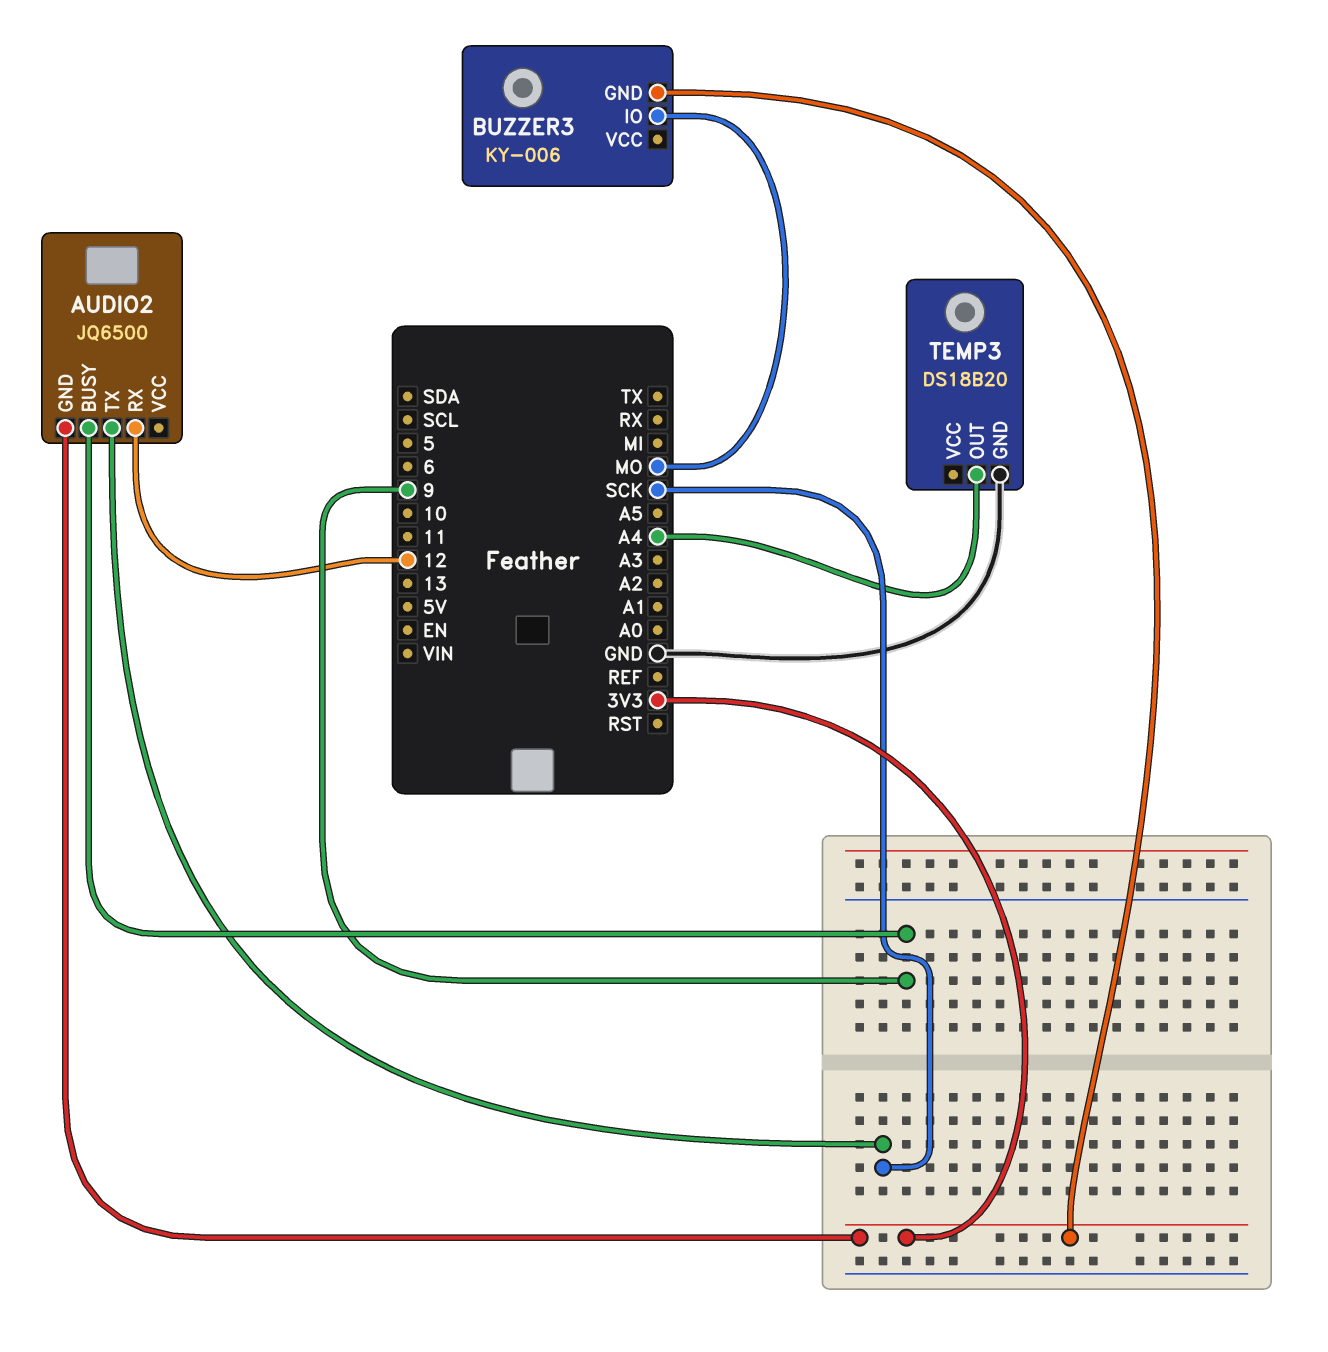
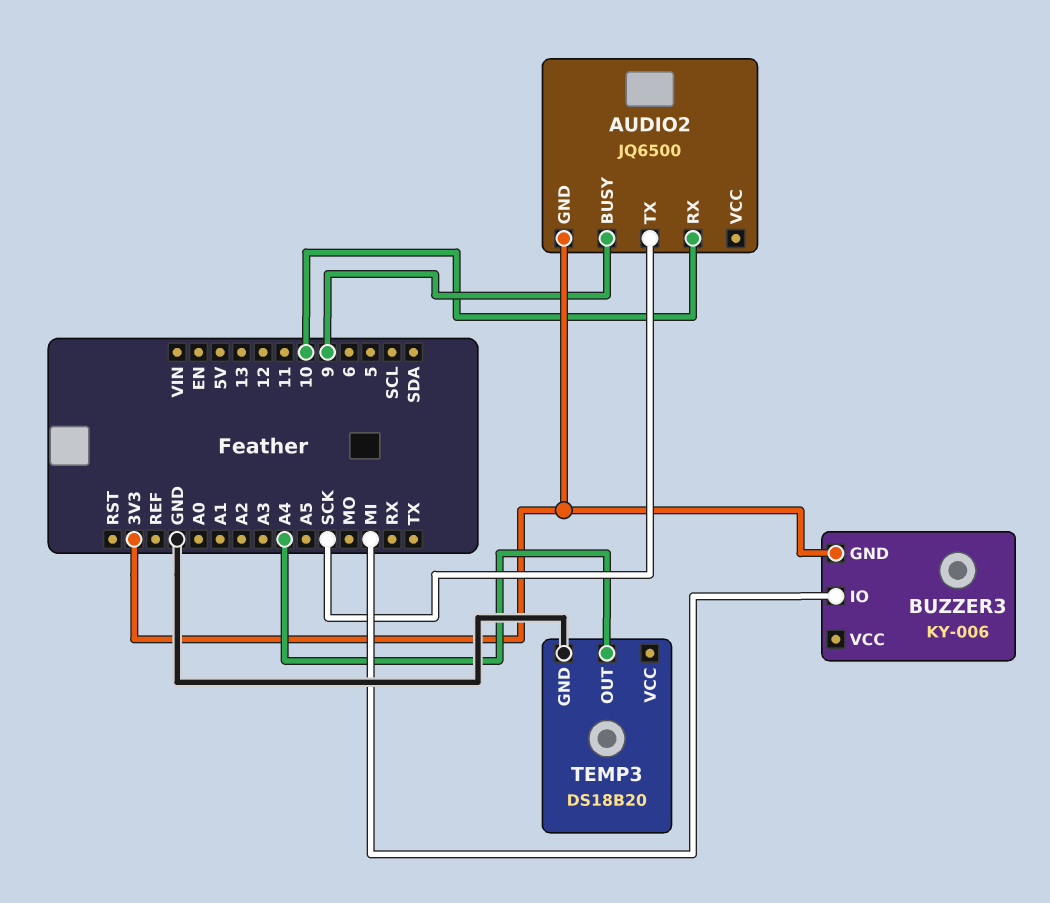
AUDIO2 pin RX: 12 -> 10
BUZZER3 pin IO: MO -> MI

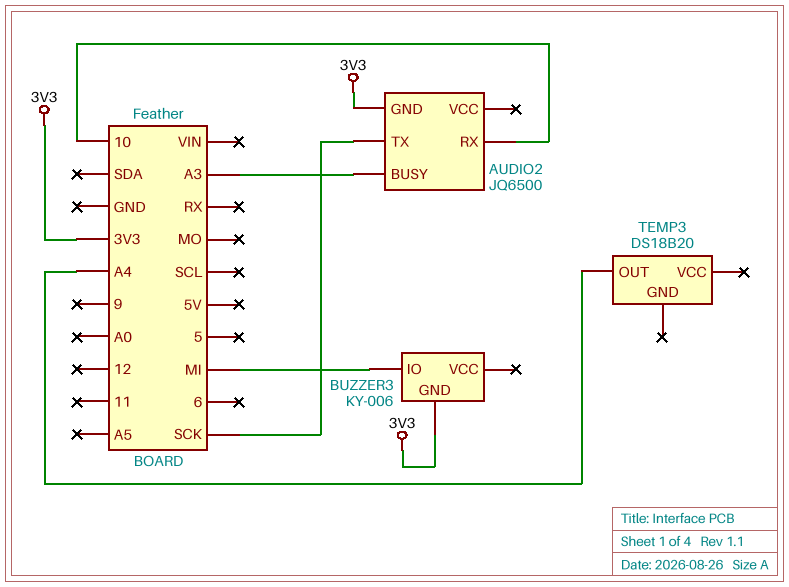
AUDIO2 pin BUSY: 9 -> A3
TEMP3 pin GND: GND -> none

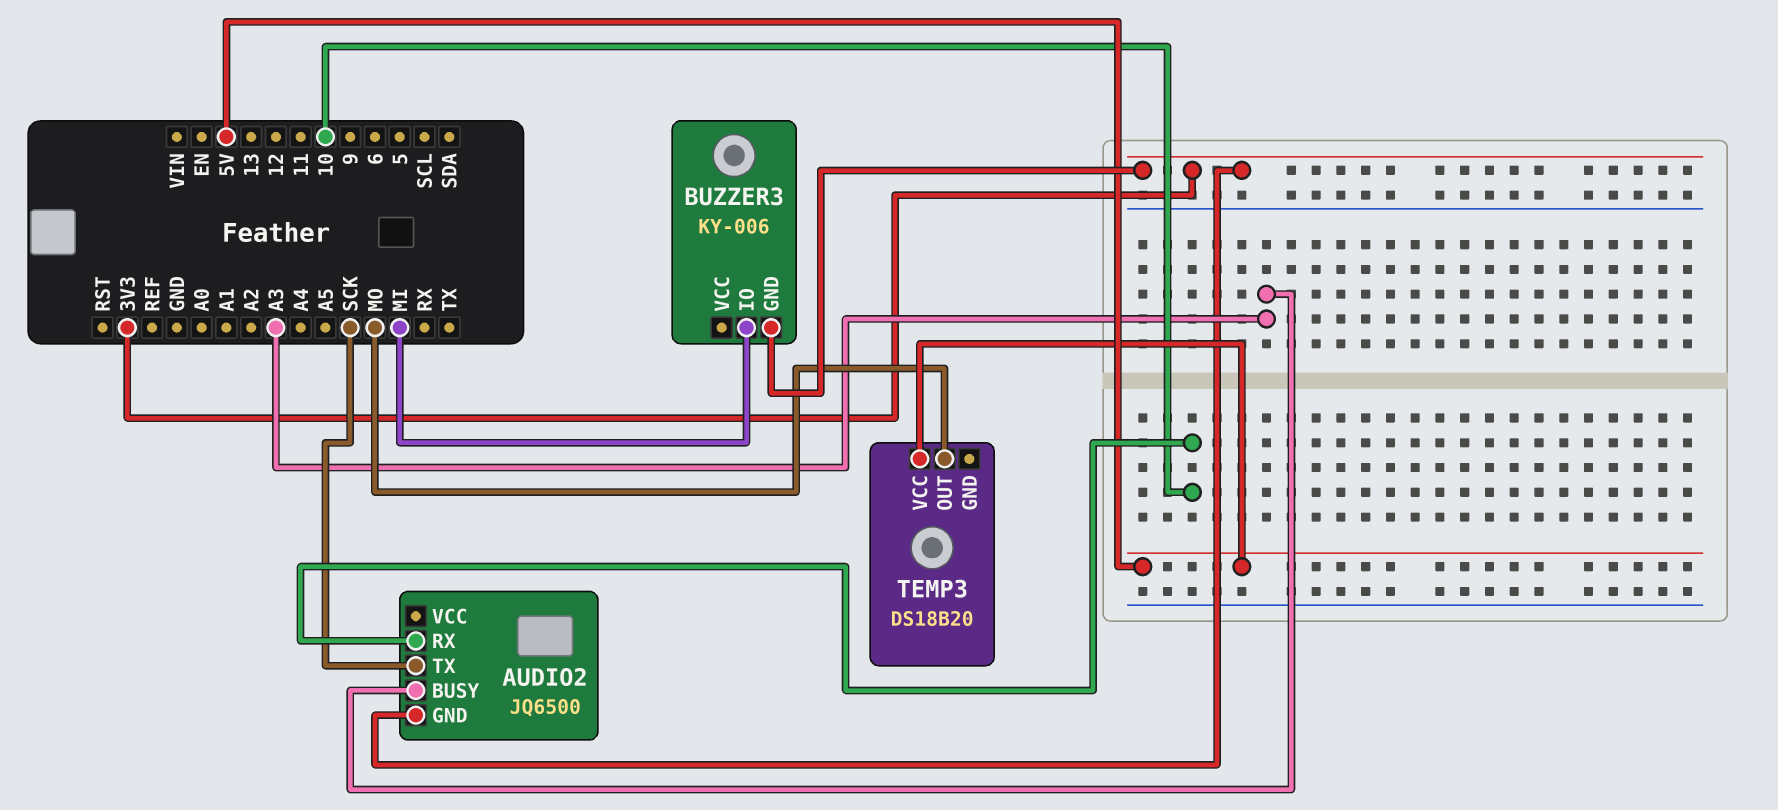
TEMP3 pin OUT: A4 -> MO
TEMP3 pin VCC: none -> 5V

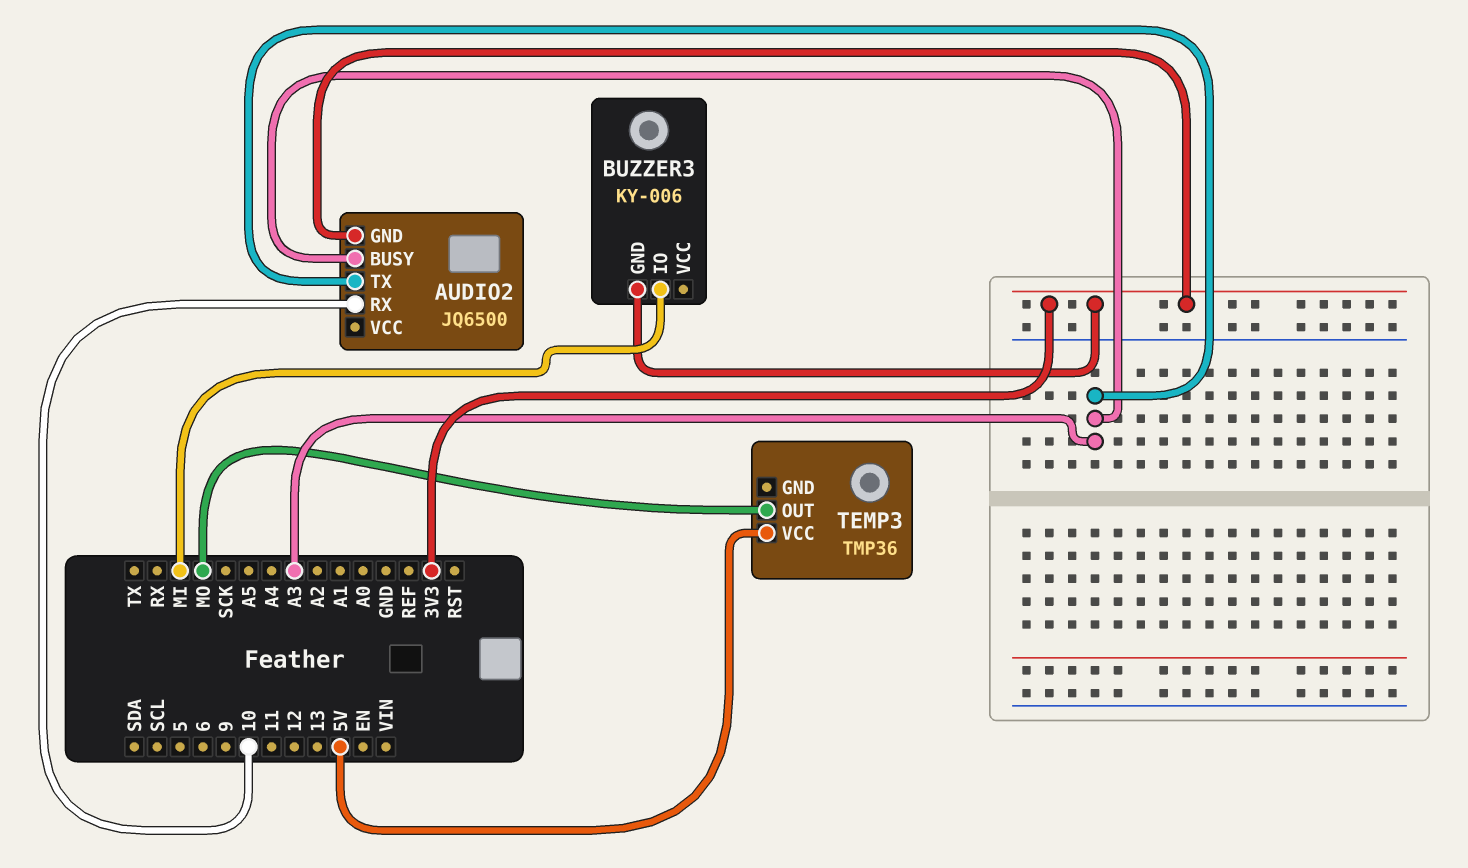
AUDIO2 pin TX: SCK -> A3
TEMP3: DS18B20 -> TMP36

